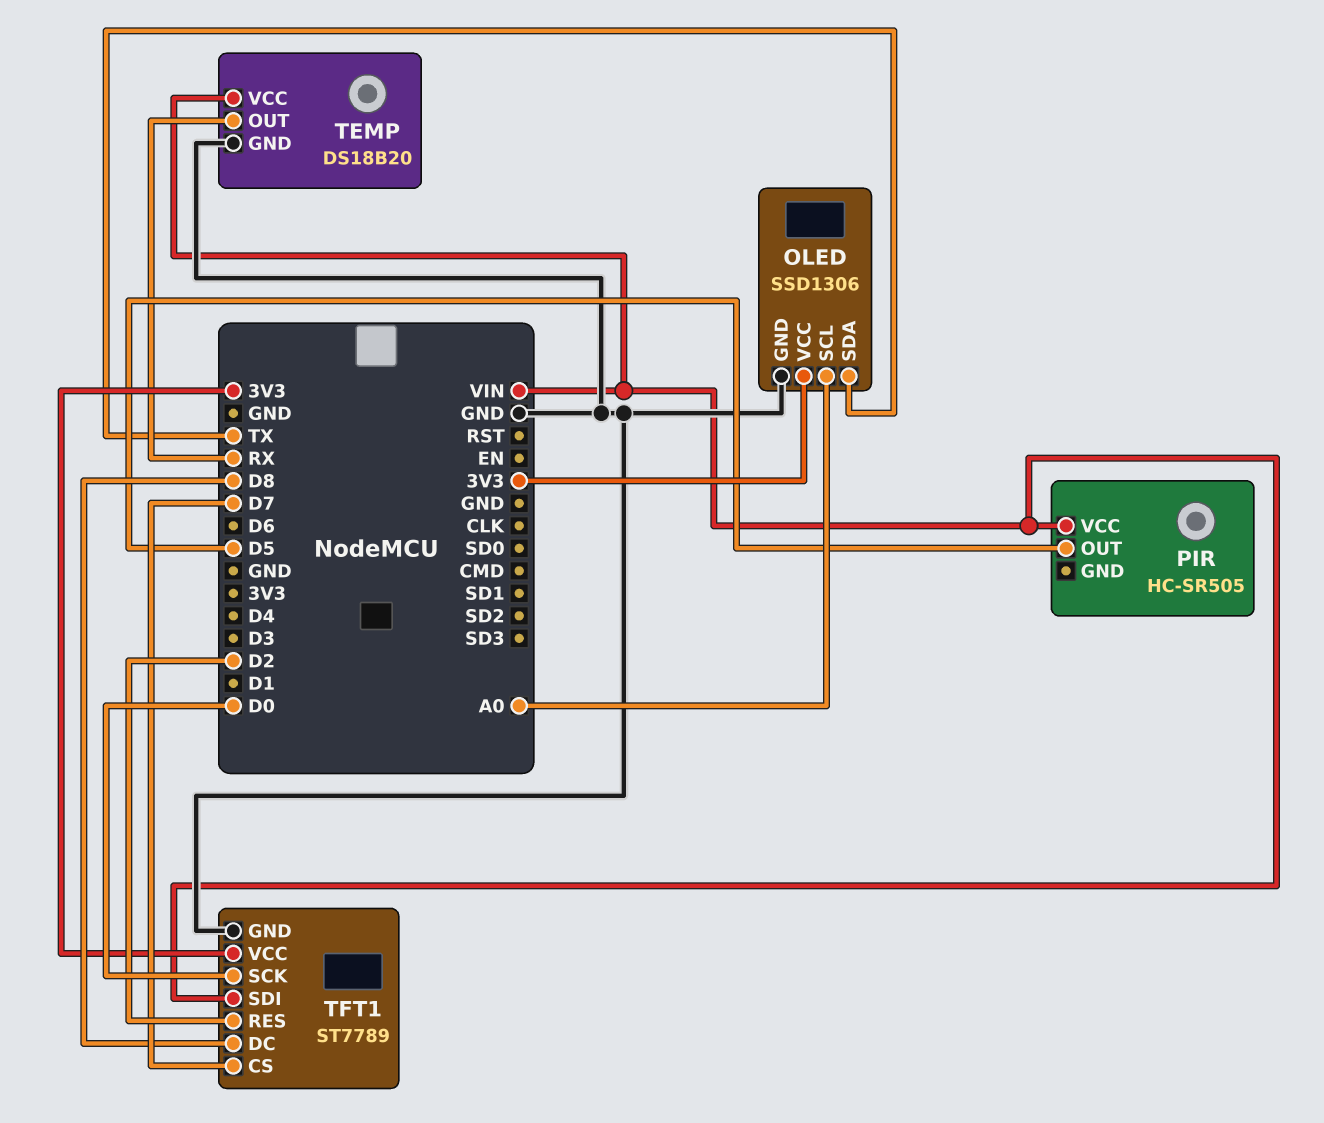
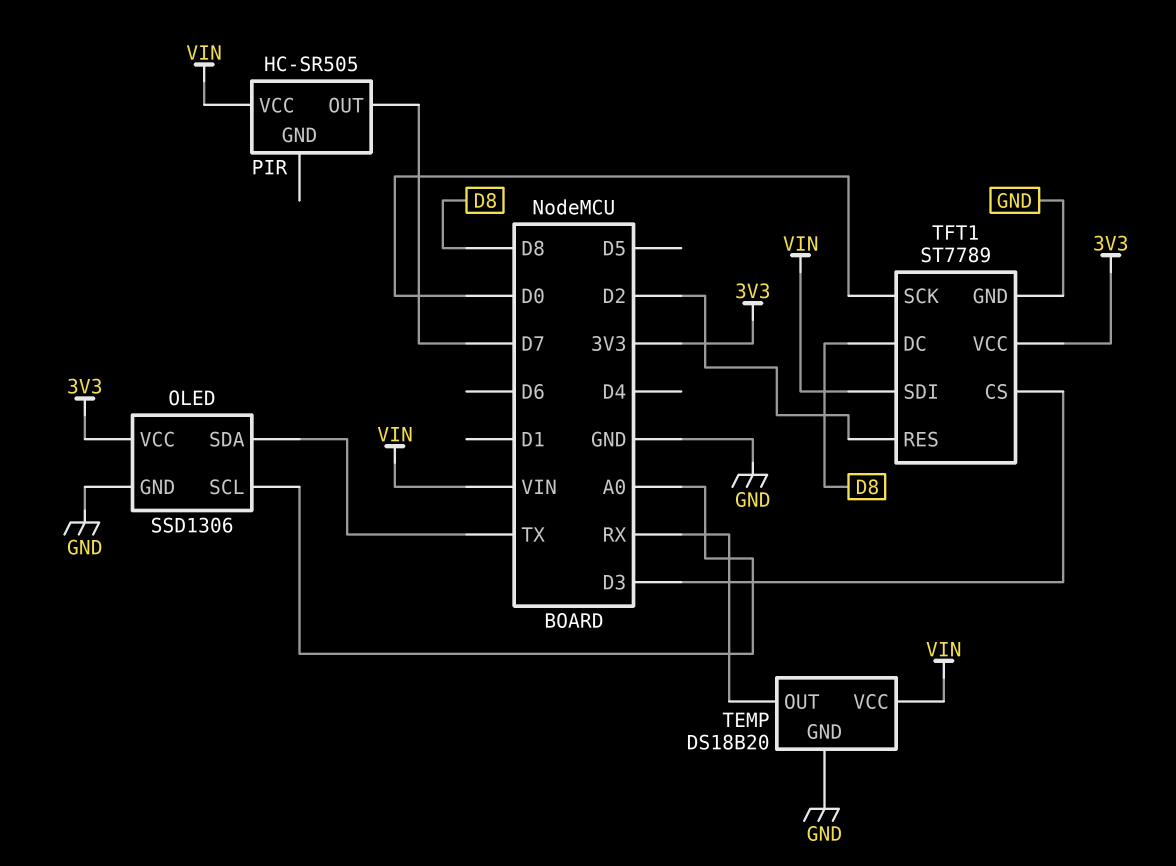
PIR pin OUT: D5 -> D7
TFT1 pin CS: D7 -> D3

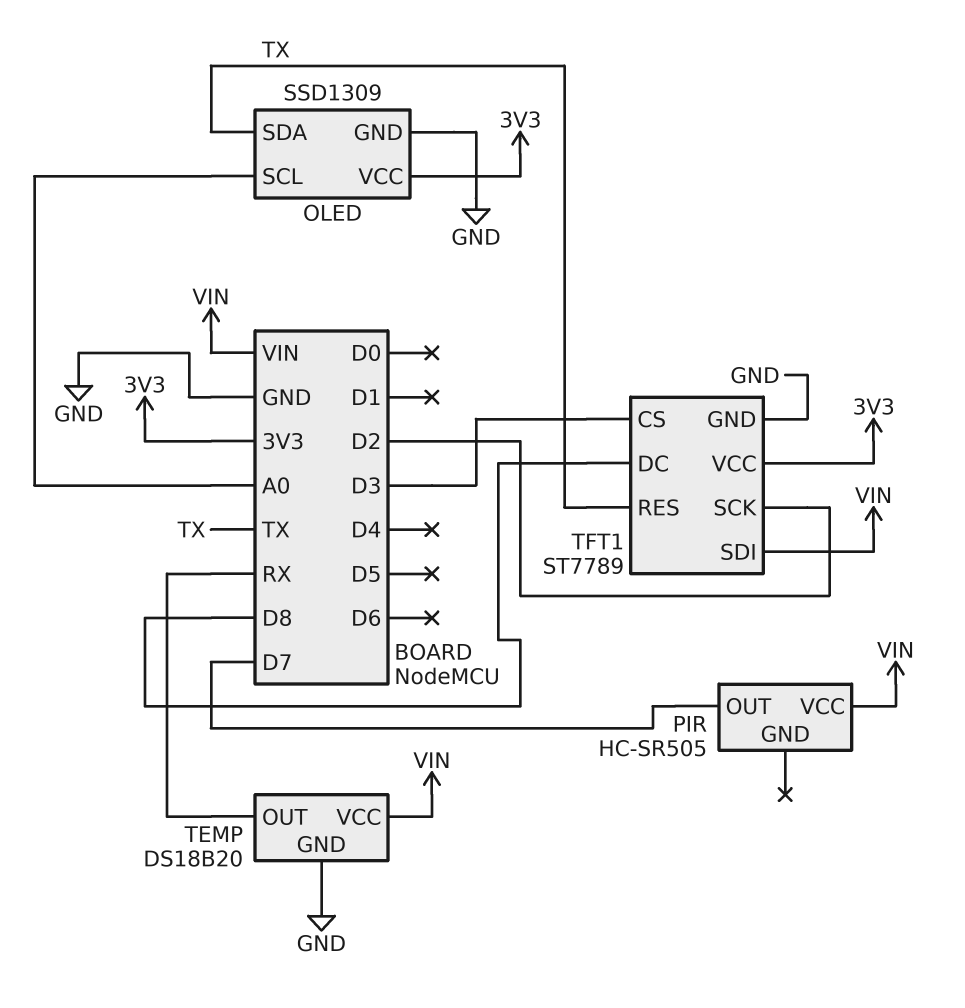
OLED: SSD1306 -> SSD1309
TFT1 pin RES: D2 -> TX
TFT1 pin SCK: D0 -> D2

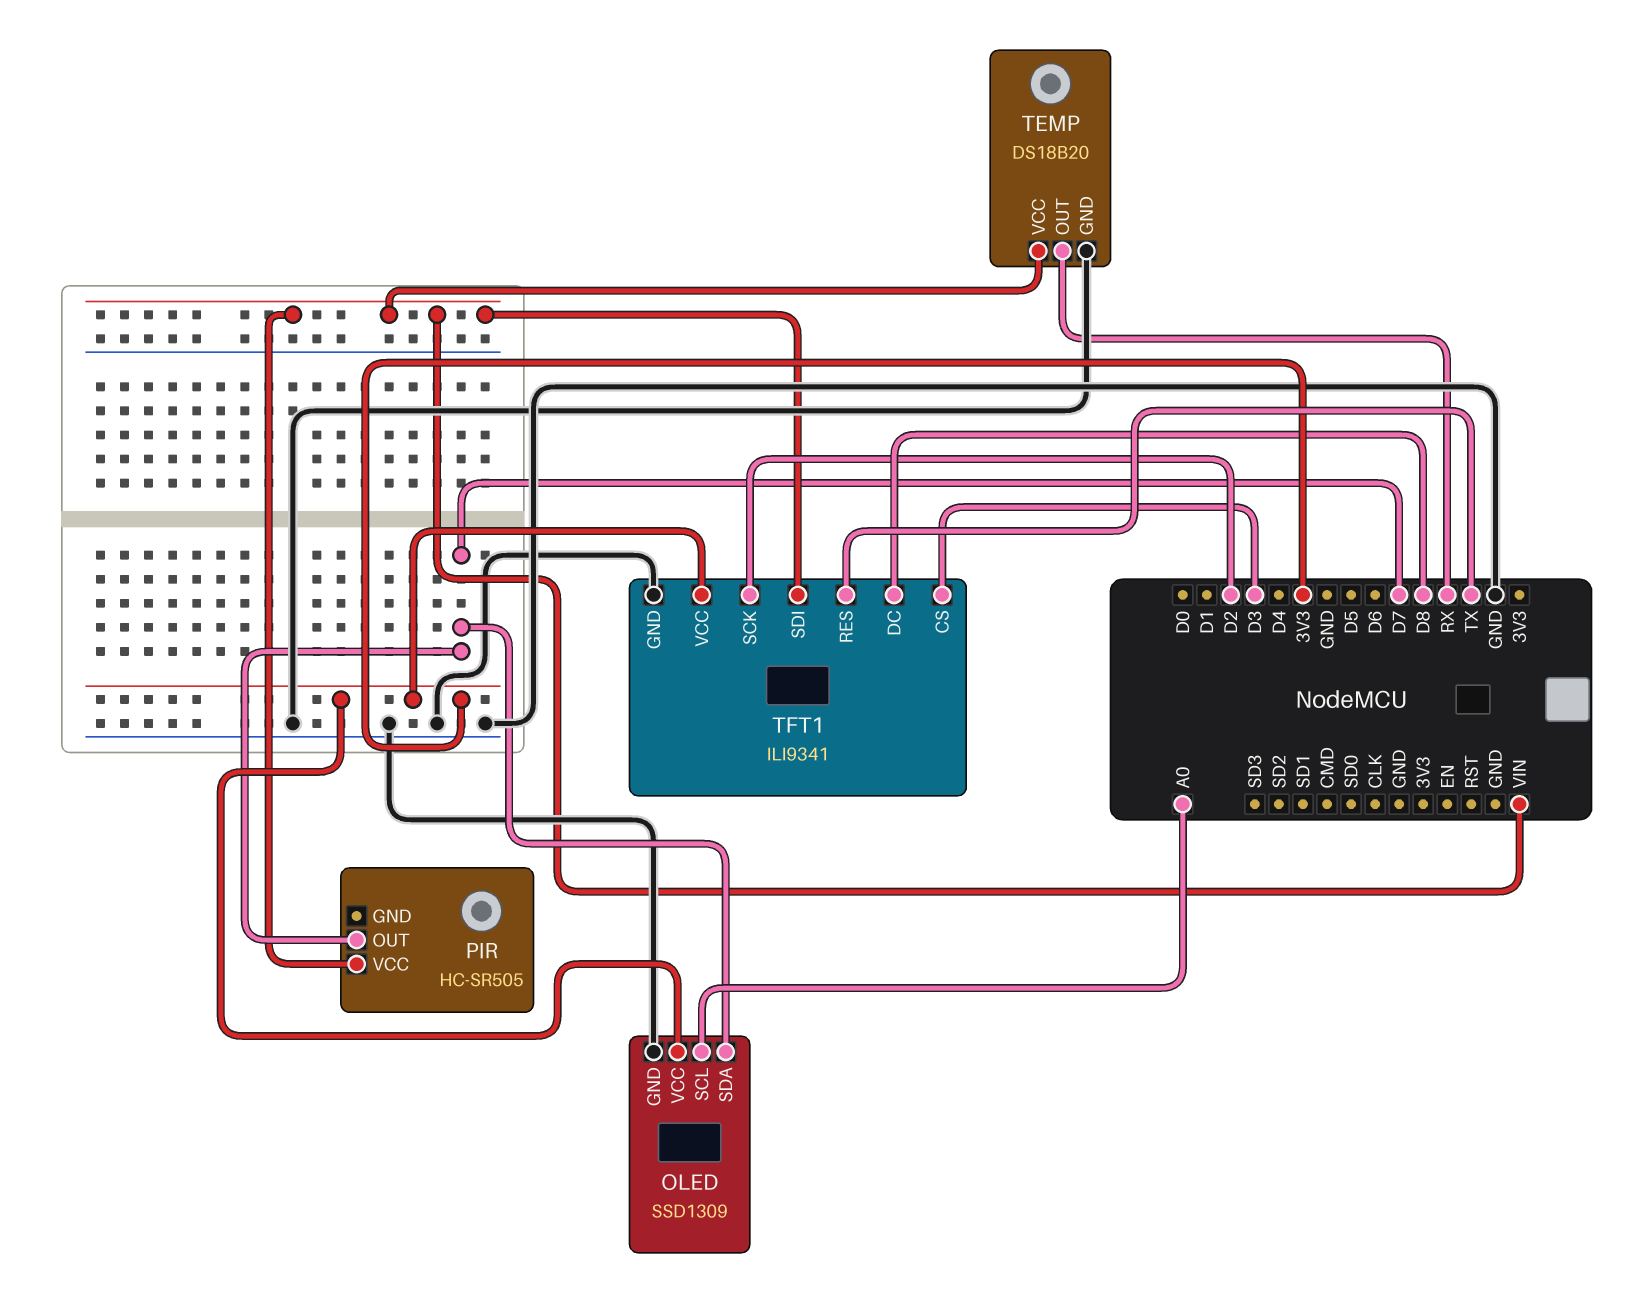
OLED pin SDA: TX -> D7
TFT1: ST7789 -> ILI9341

